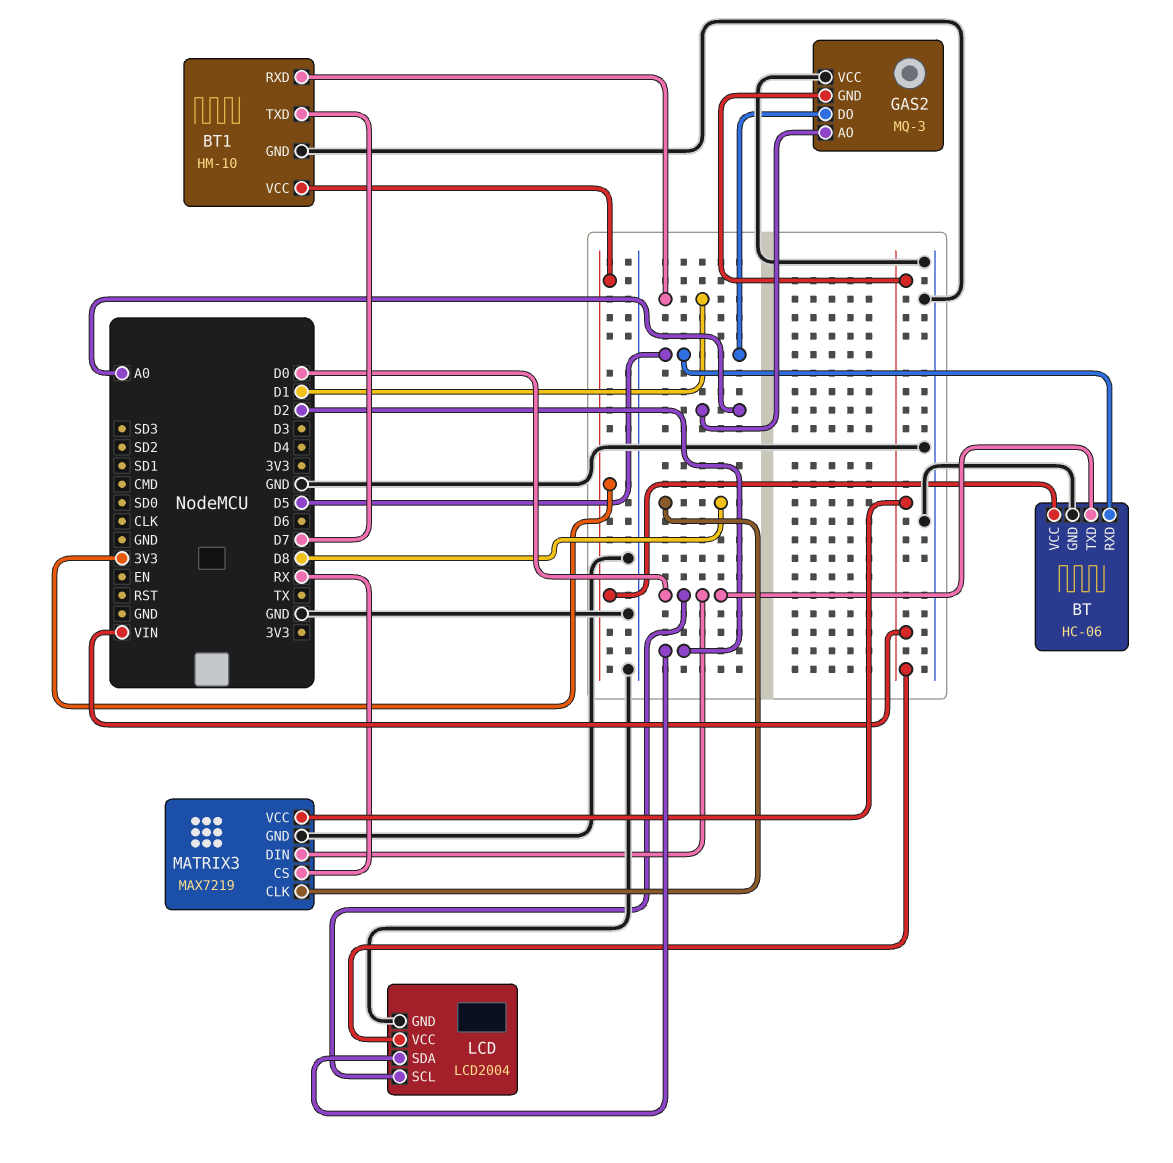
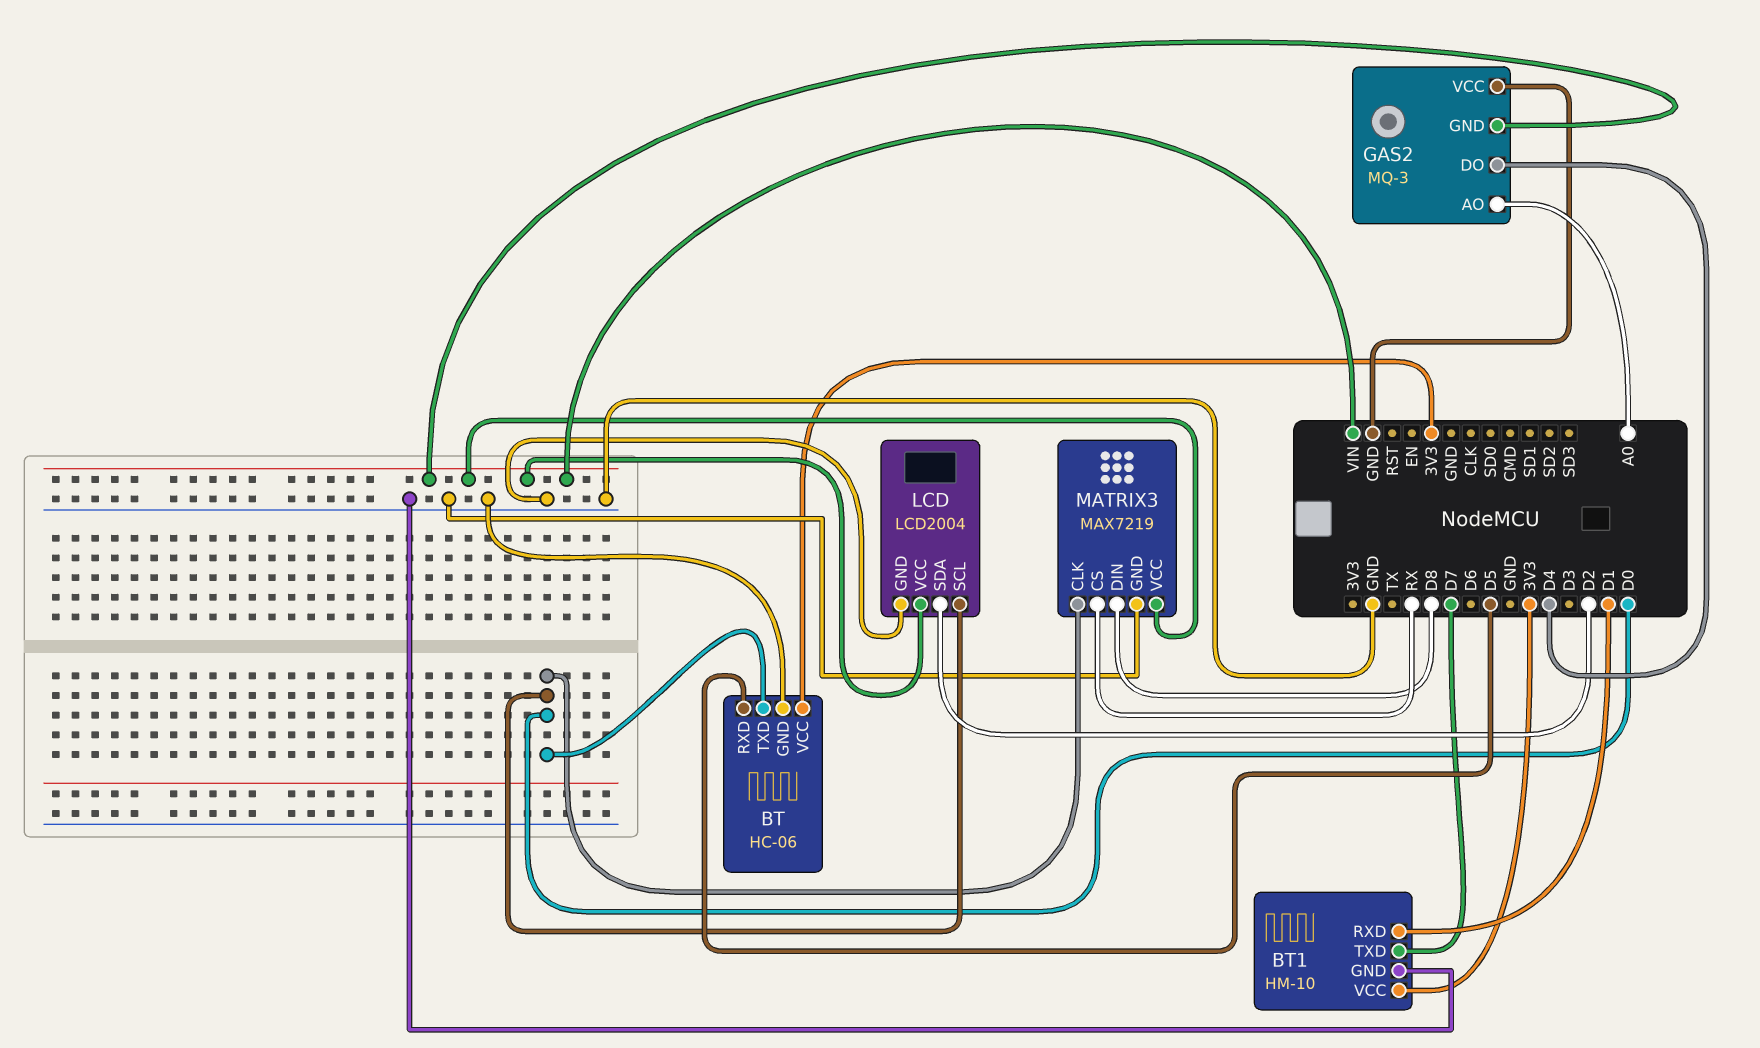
GAS2 pin DO: D5 -> D4
MATRIX3 pin CLK: D8 -> D0
MATRIX3 pin DIN: D0 -> D8

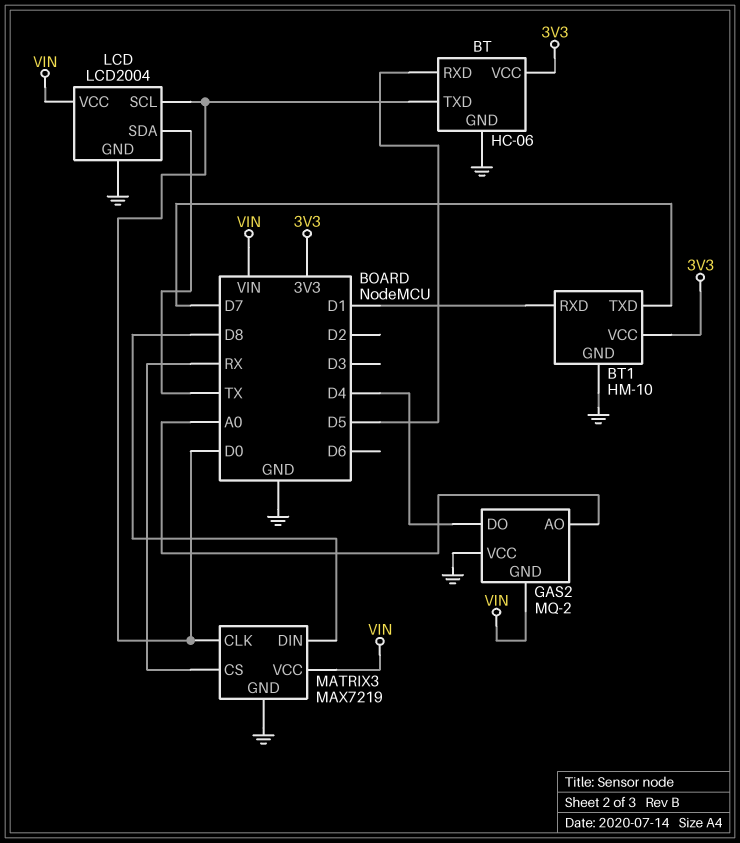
GAS2: MQ-3 -> MQ-2
LCD pin SDA: D2 -> TX

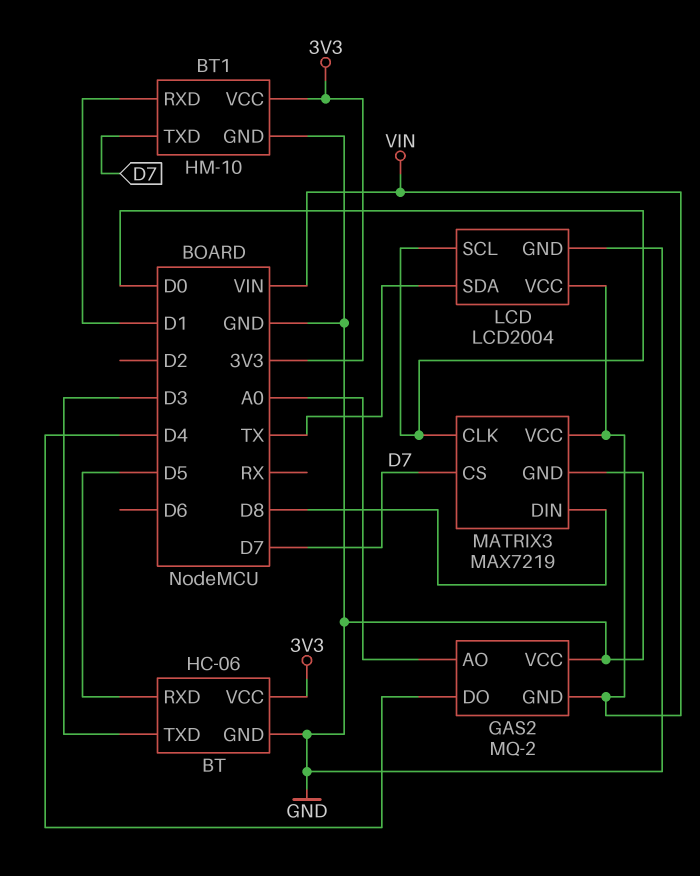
BT pin TXD: D0 -> D3
MATRIX3 pin CS: RX -> D7

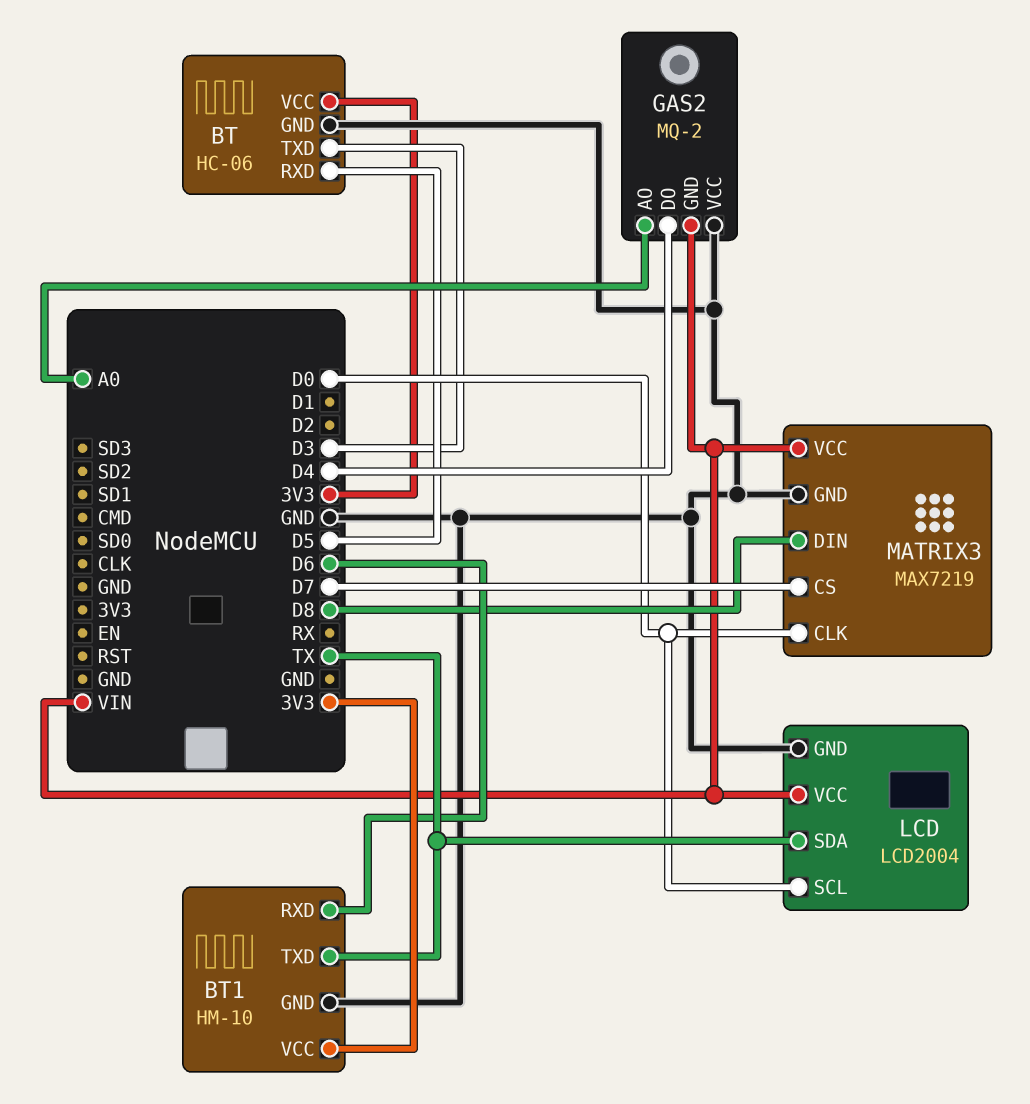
BT1 pin RXD: D1 -> D6
BT1 pin TXD: D7 -> TX

